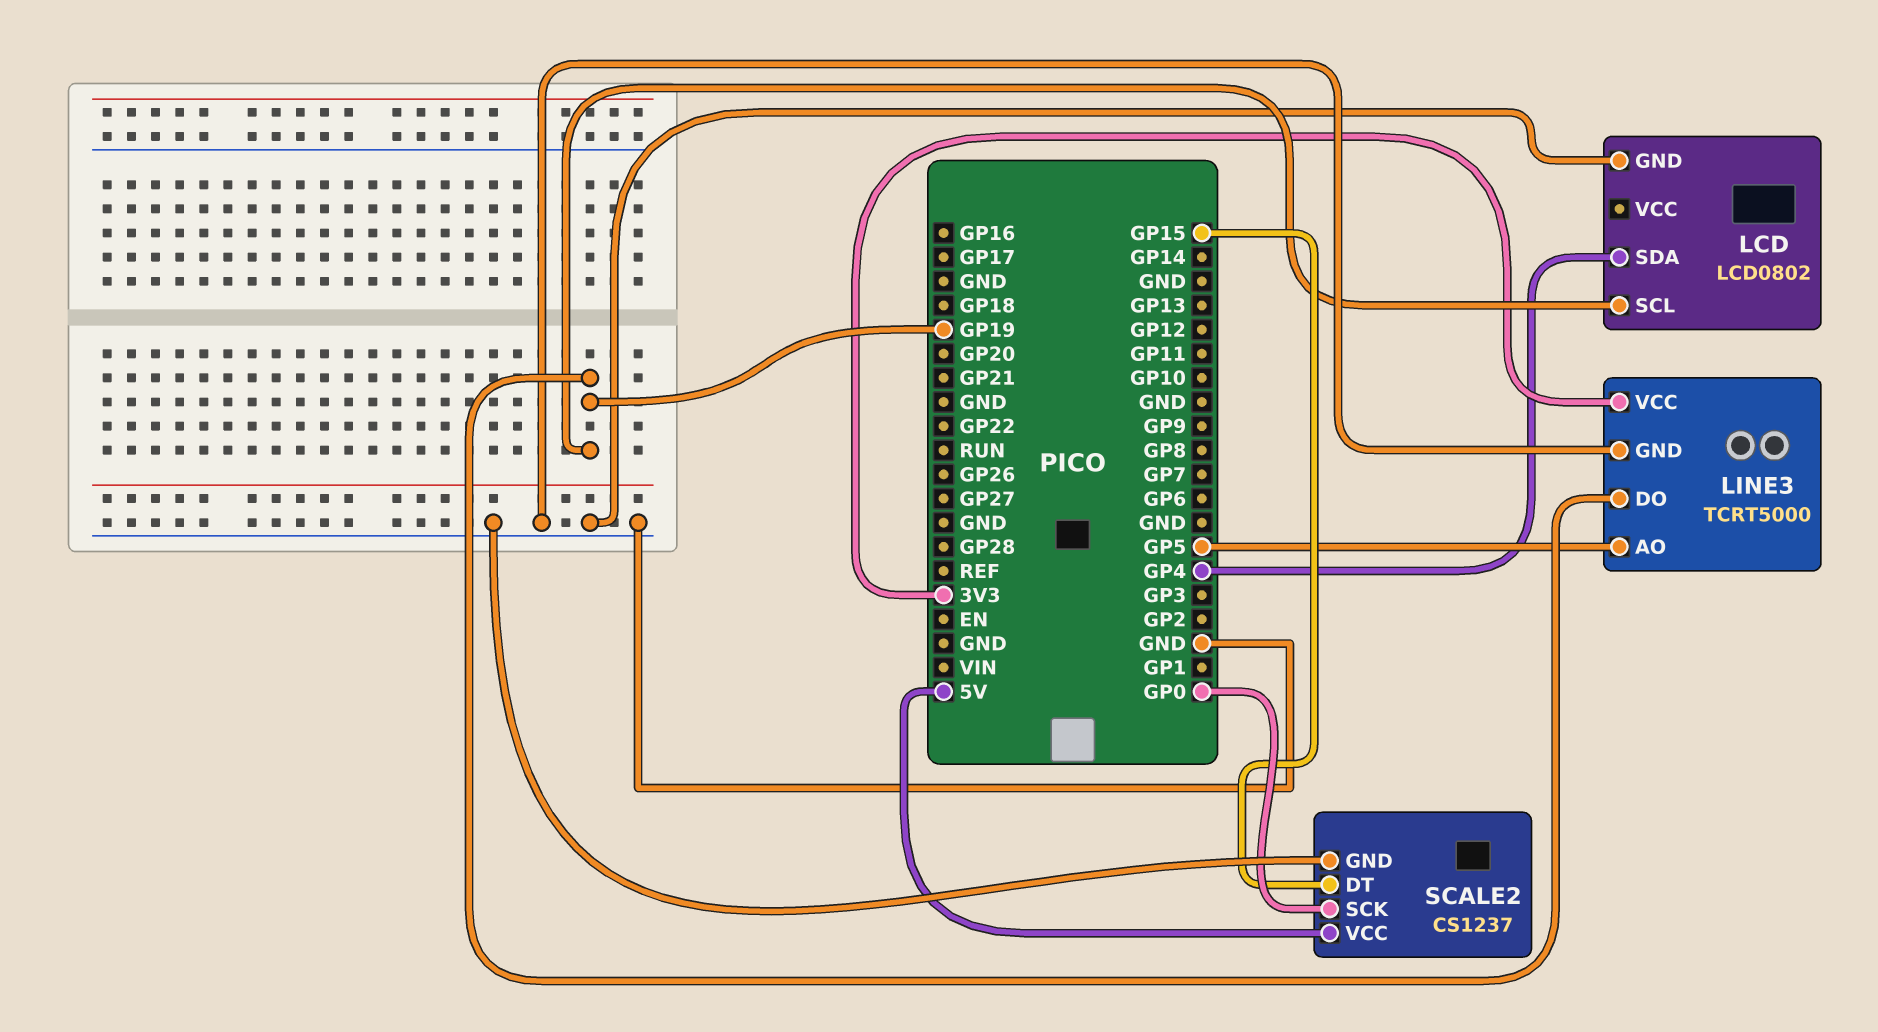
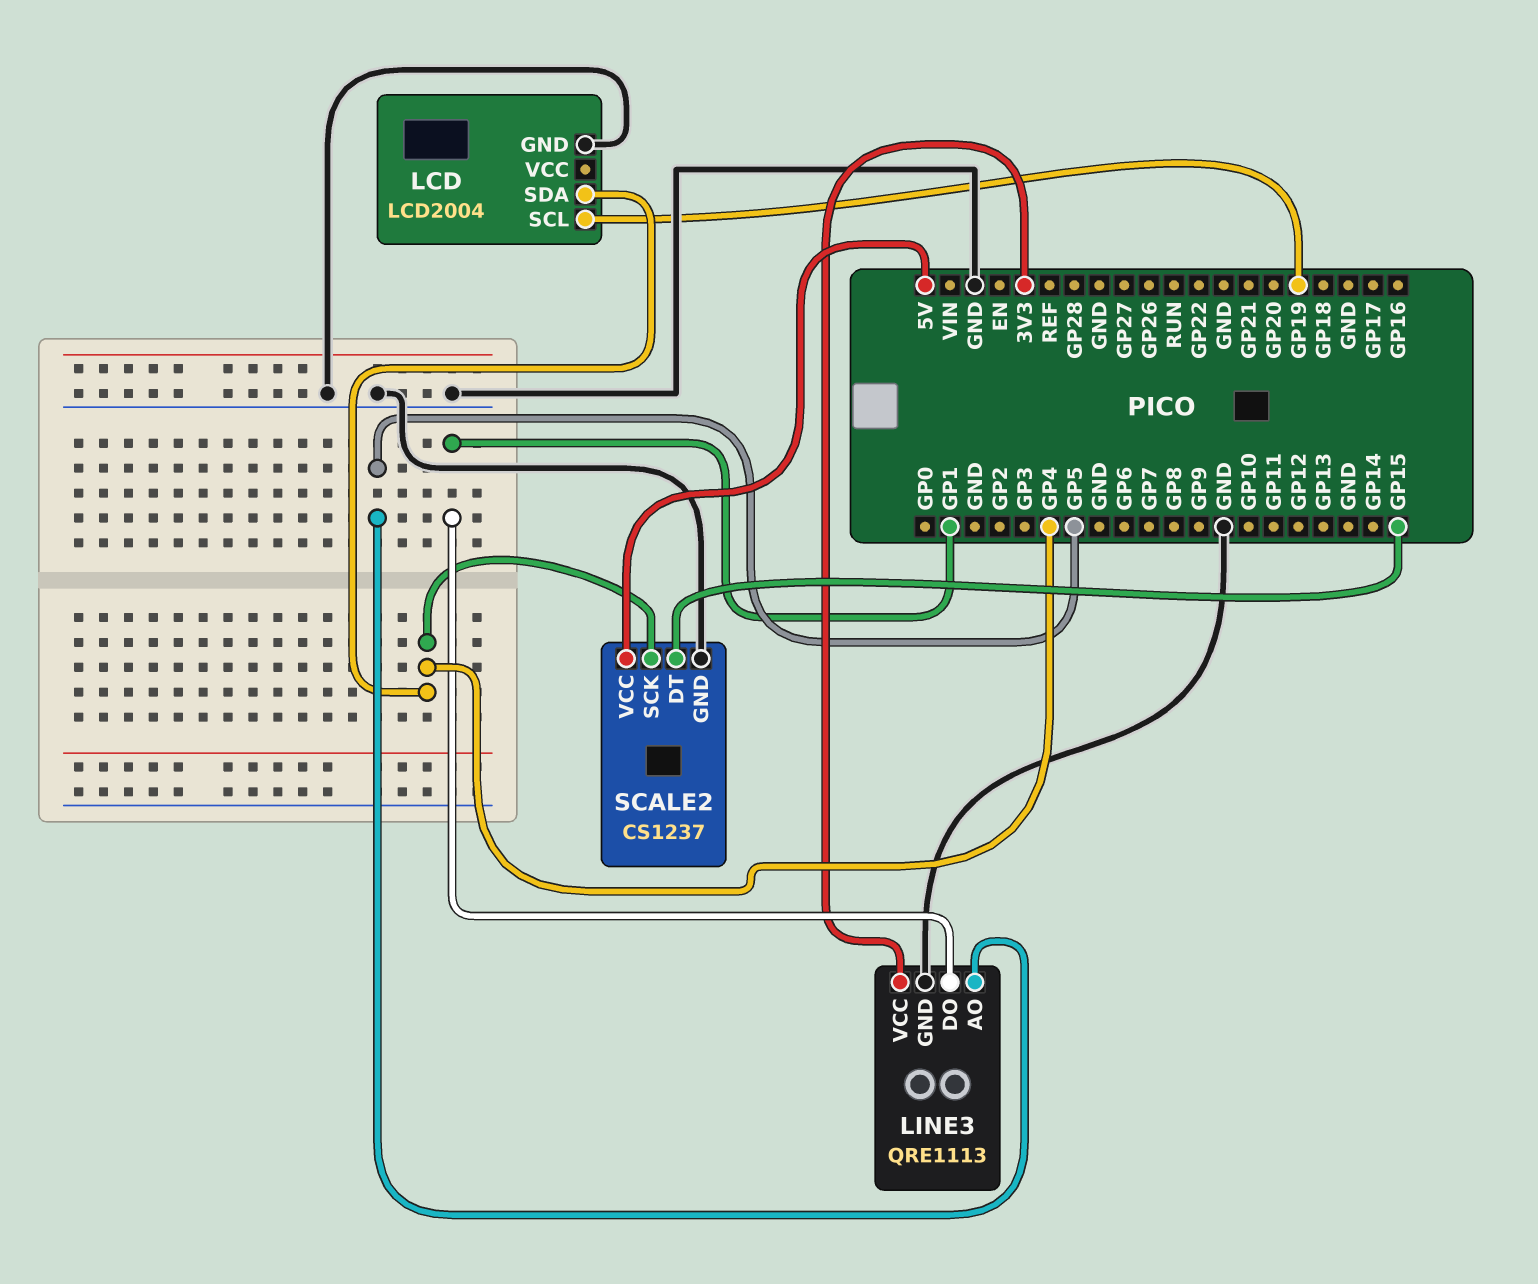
LCD: LCD0802 -> LCD2004
LINE3: TCRT5000 -> QRE1113
LINE3 pin DO: GP19 -> GP1
SCALE2 pin SCK: GP0 -> GP4

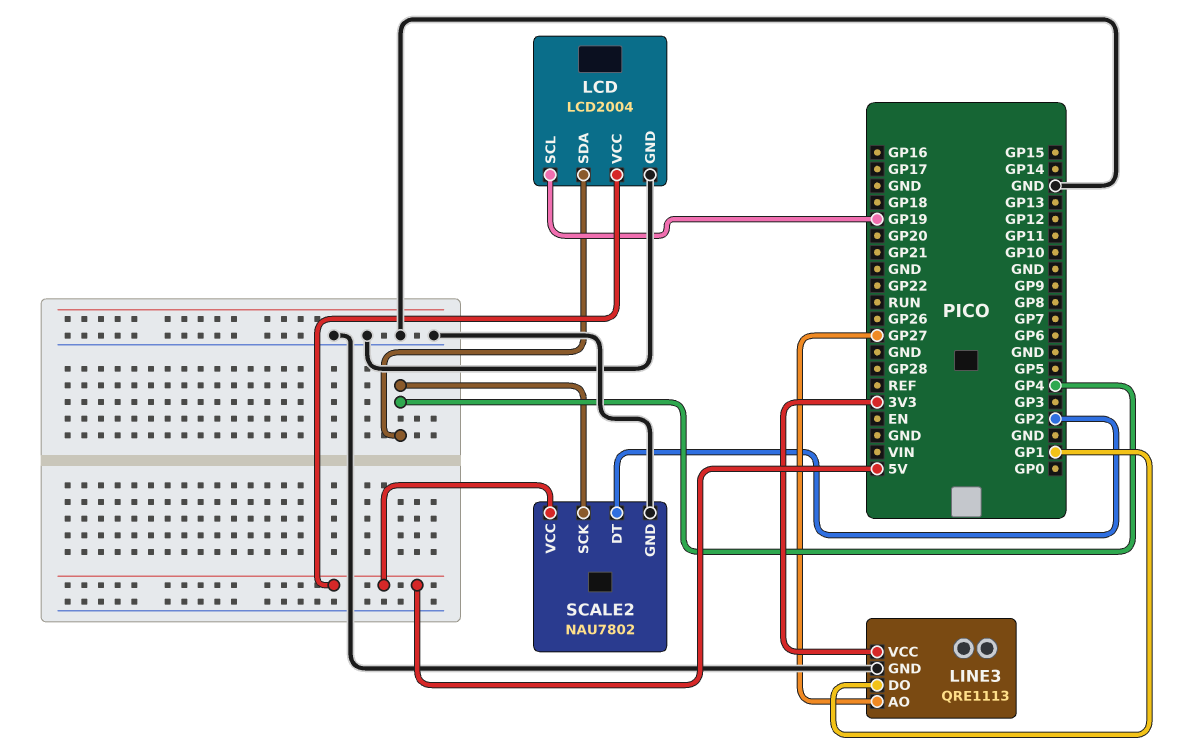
LCD pin VCC: none -> 5V
LINE3 pin AO: GP5 -> GP27
SCALE2: CS1237 -> NAU7802
SCALE2 pin DT: GP15 -> GP2

